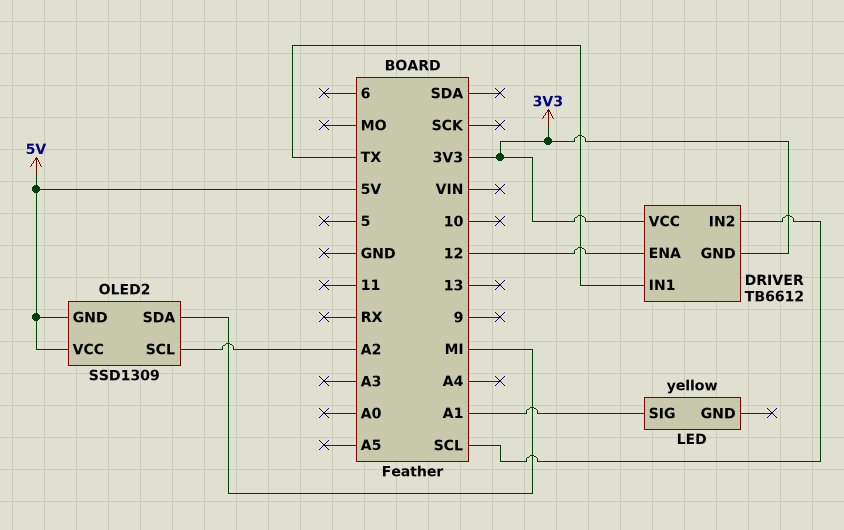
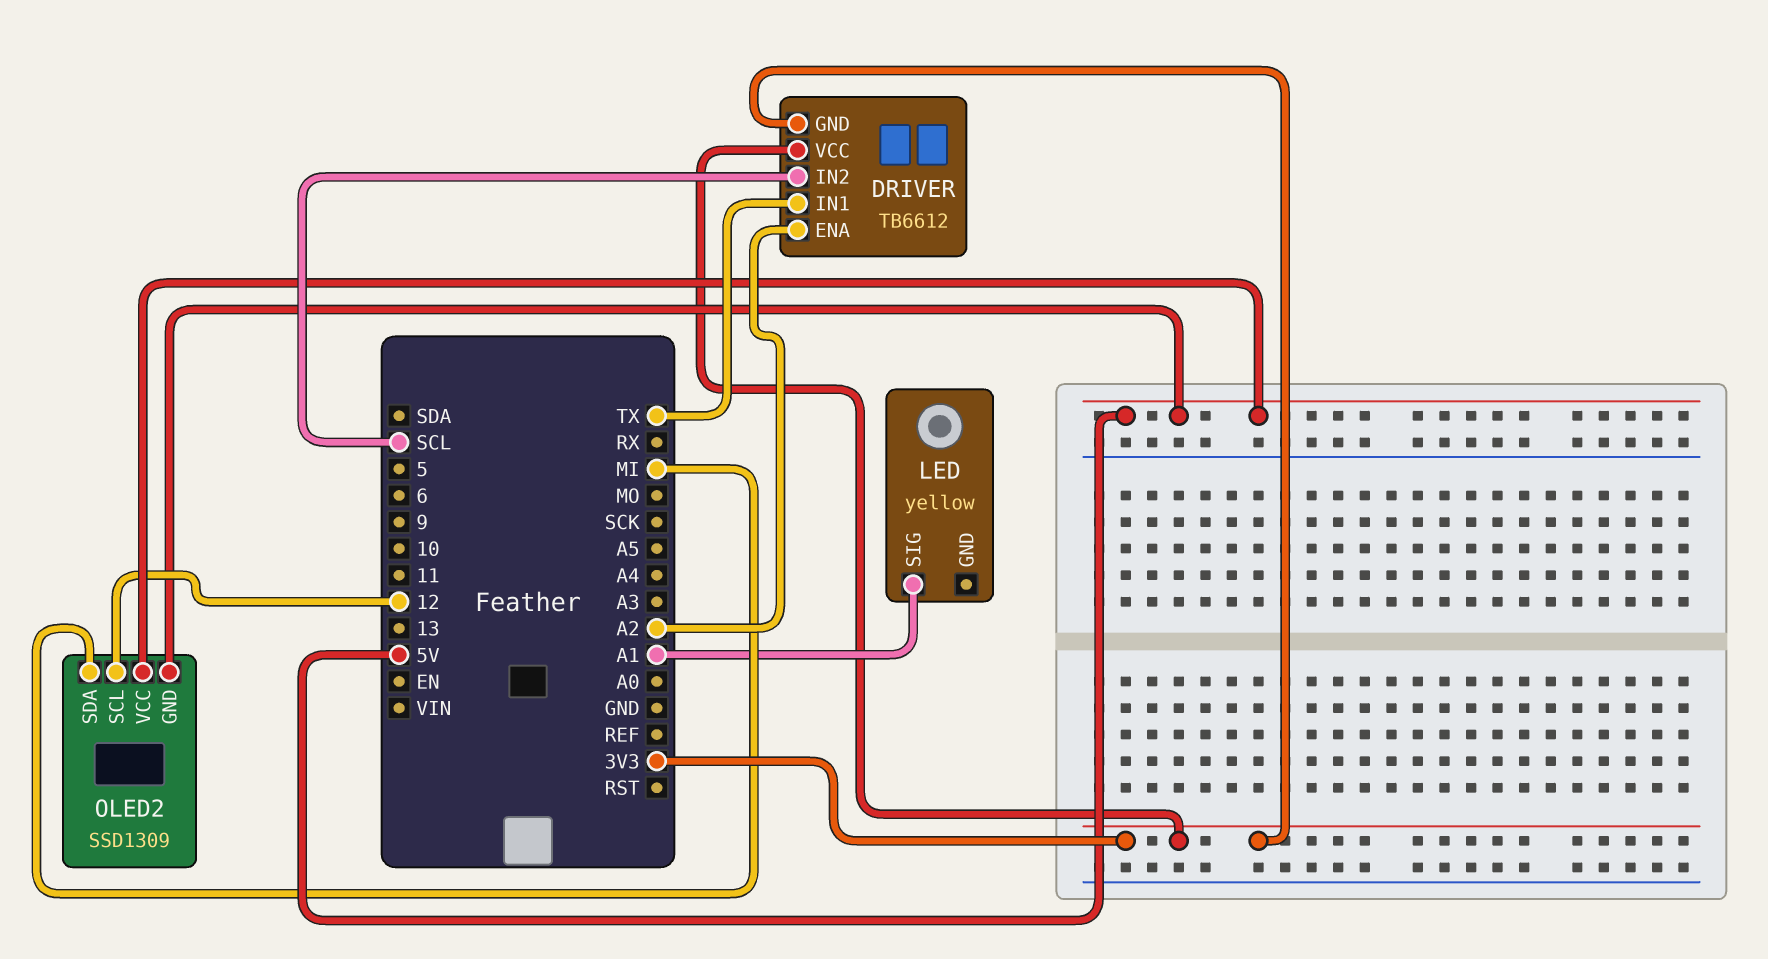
DRIVER pin ENA: 12 -> A2
OLED2 pin SCL: A2 -> 12

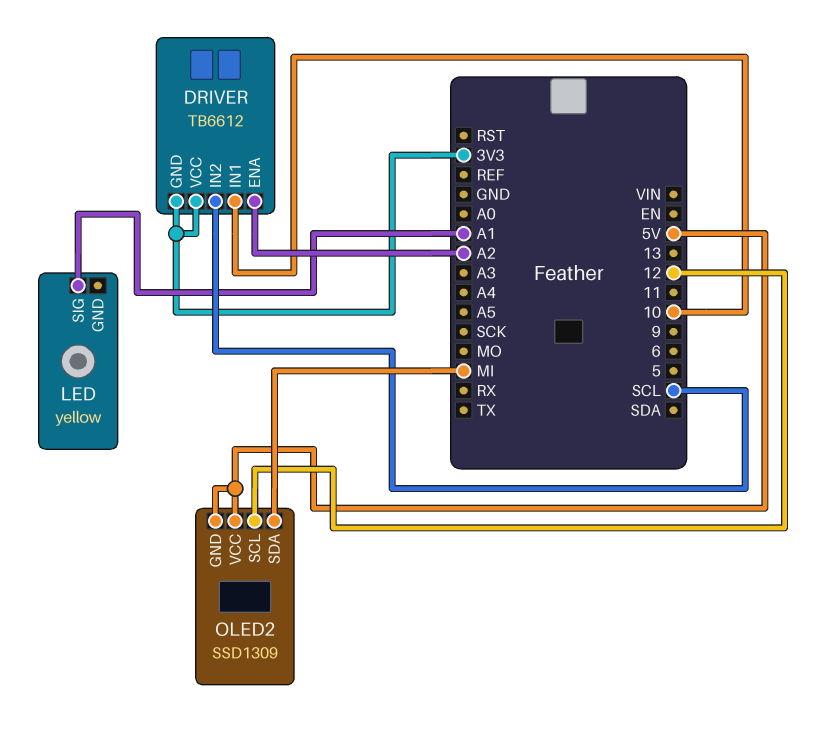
DRIVER pin IN1: TX -> 10

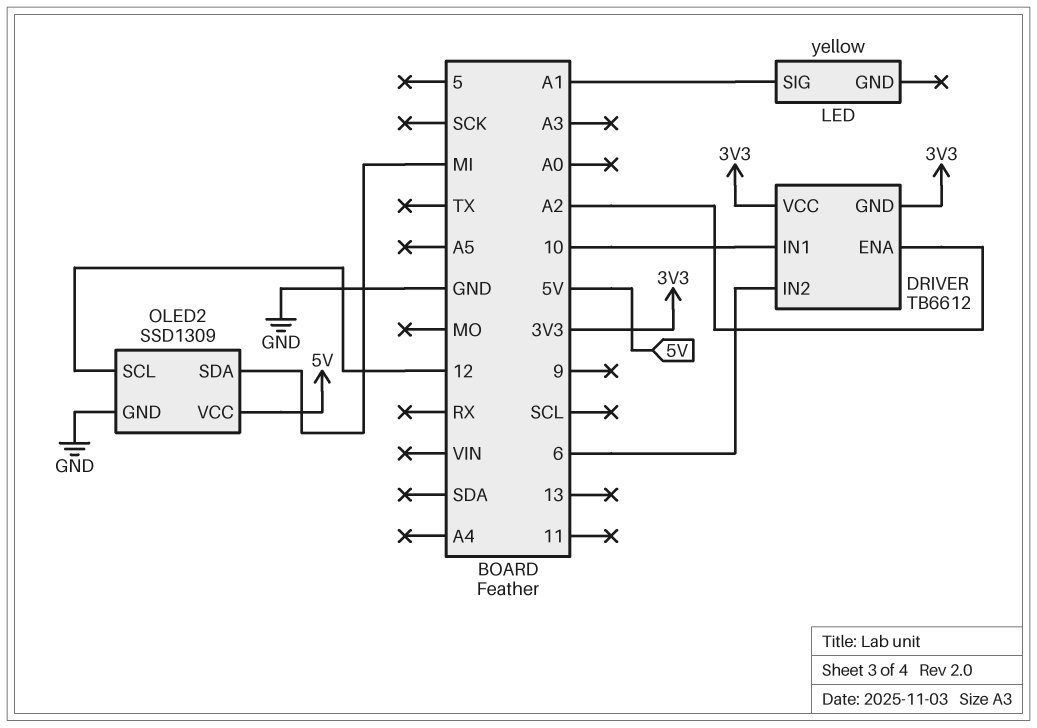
DRIVER pin IN2: SCL -> 6
OLED2 pin GND: 5V -> GND

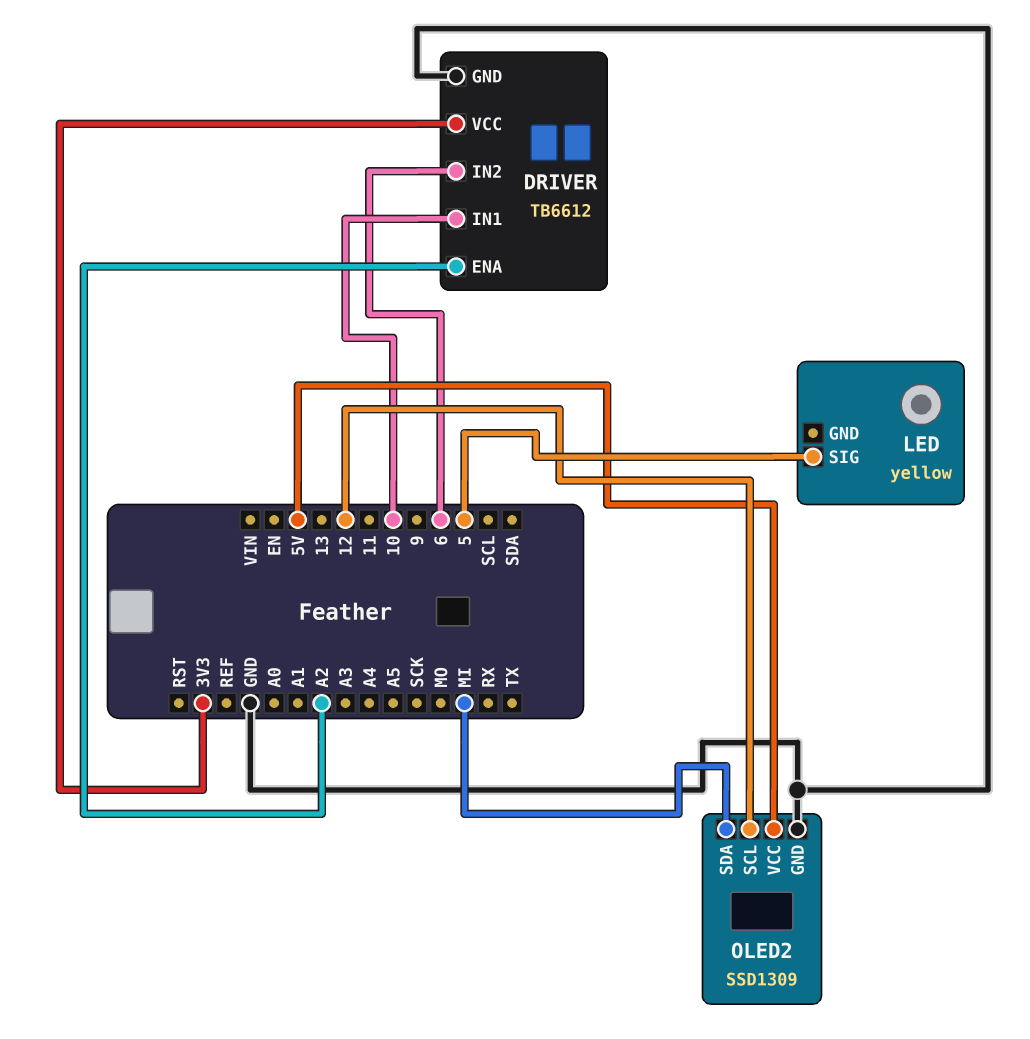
DRIVER pin GND: 3V3 -> GND
LED pin SIG: A1 -> 5

